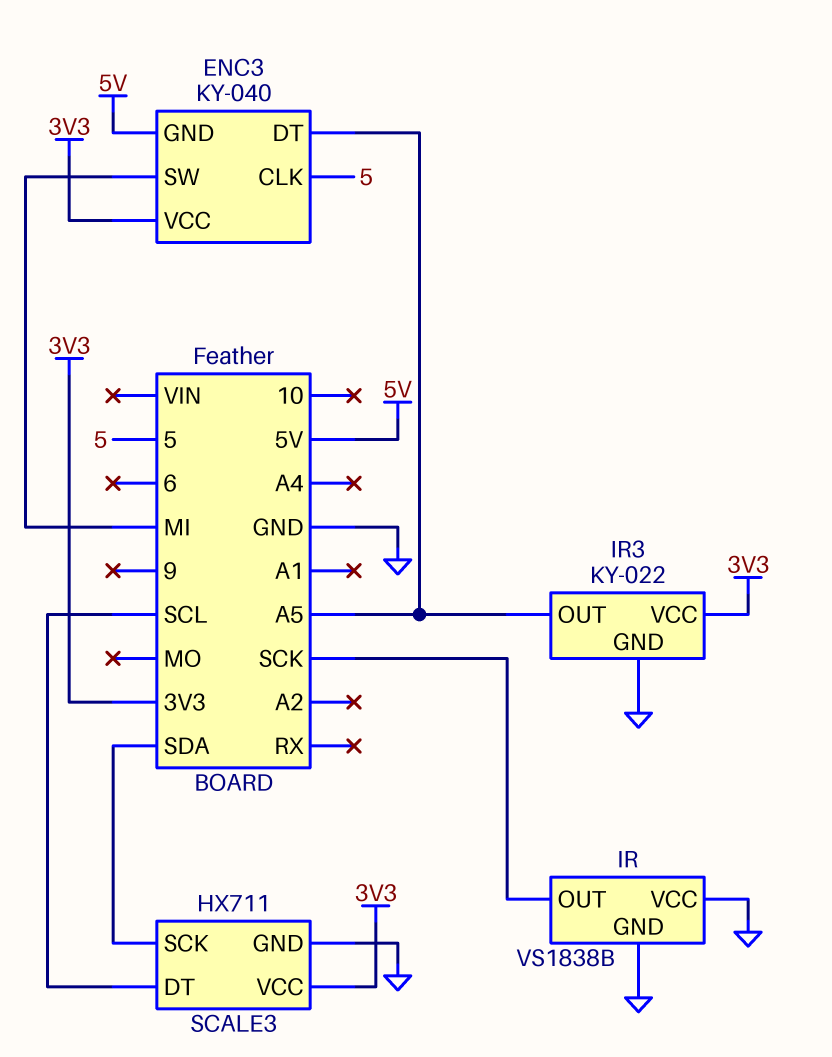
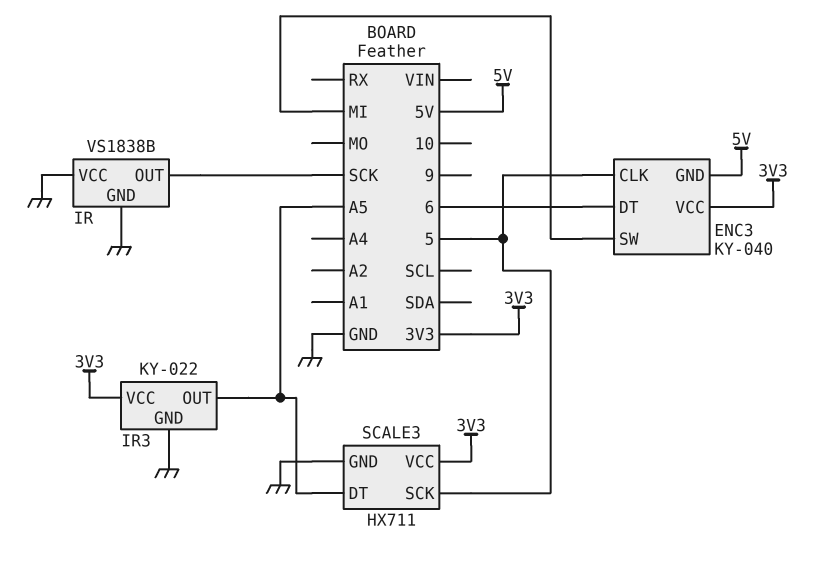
ENC3 pin DT: A5 -> 6
SCALE3 pin DT: SCL -> A5
SCALE3 pin SCK: SDA -> 5

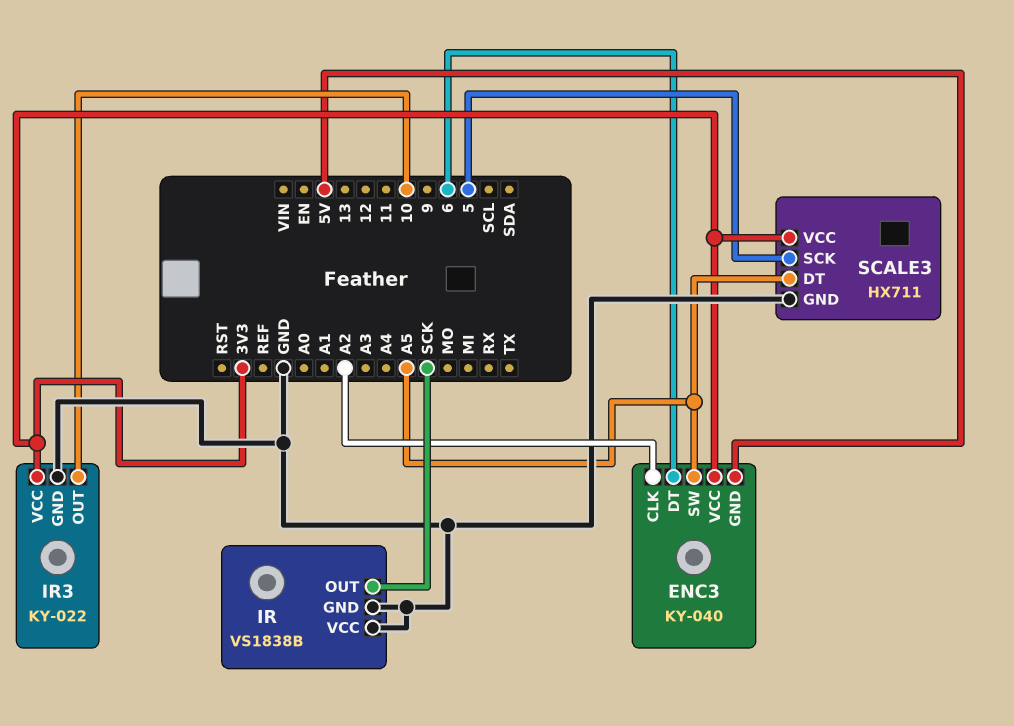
ENC3 pin CLK: 5 -> A2
ENC3 pin SW: MI -> A5
IR3 pin OUT: A5 -> 10

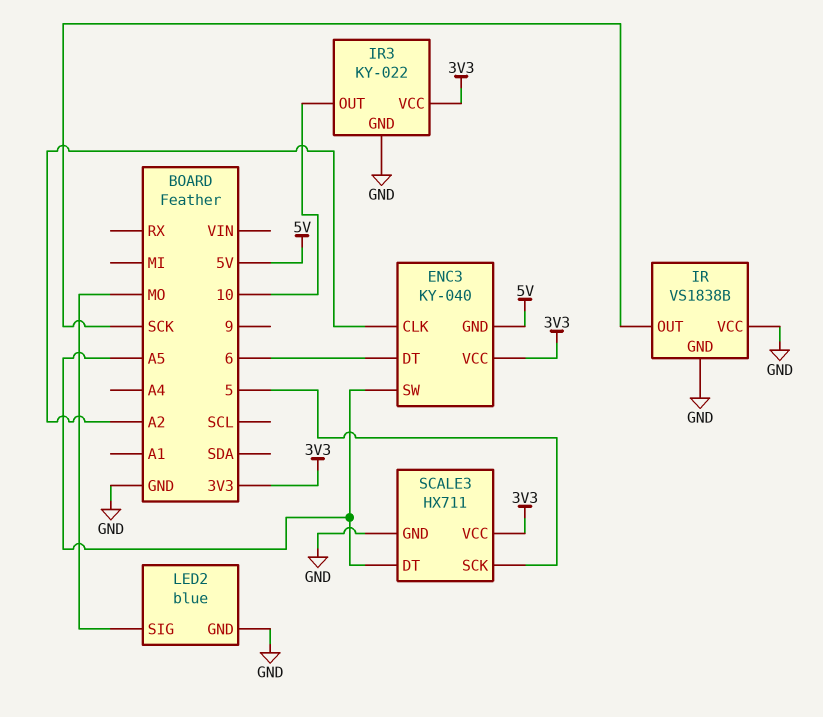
LED2: none -> blue
LED2 pin GND: none -> GND
LED2 pin SIG: none -> MO

